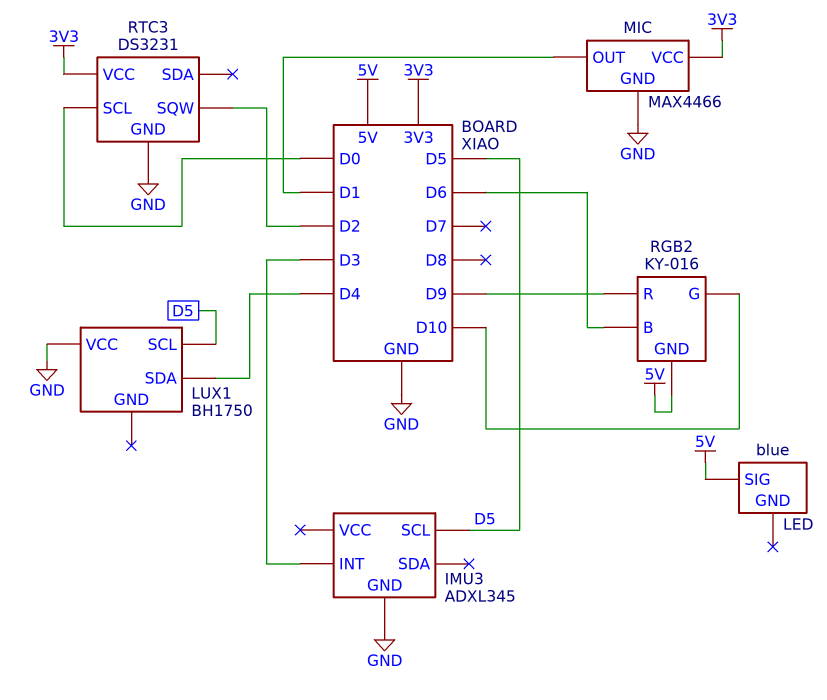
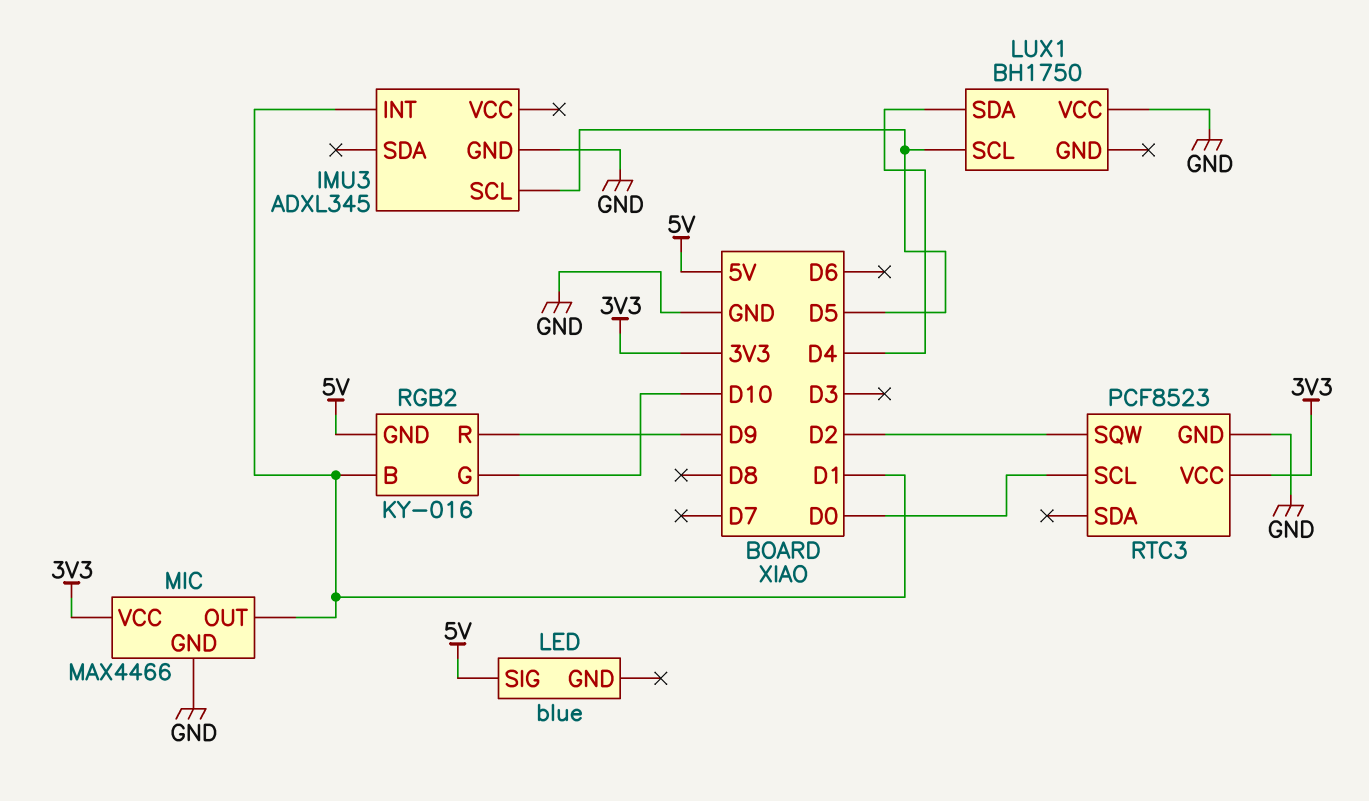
IMU3 pin INT: D3 -> D1
RGB2 pin B: D6 -> D1
RTC3: DS3231 -> PCF8523

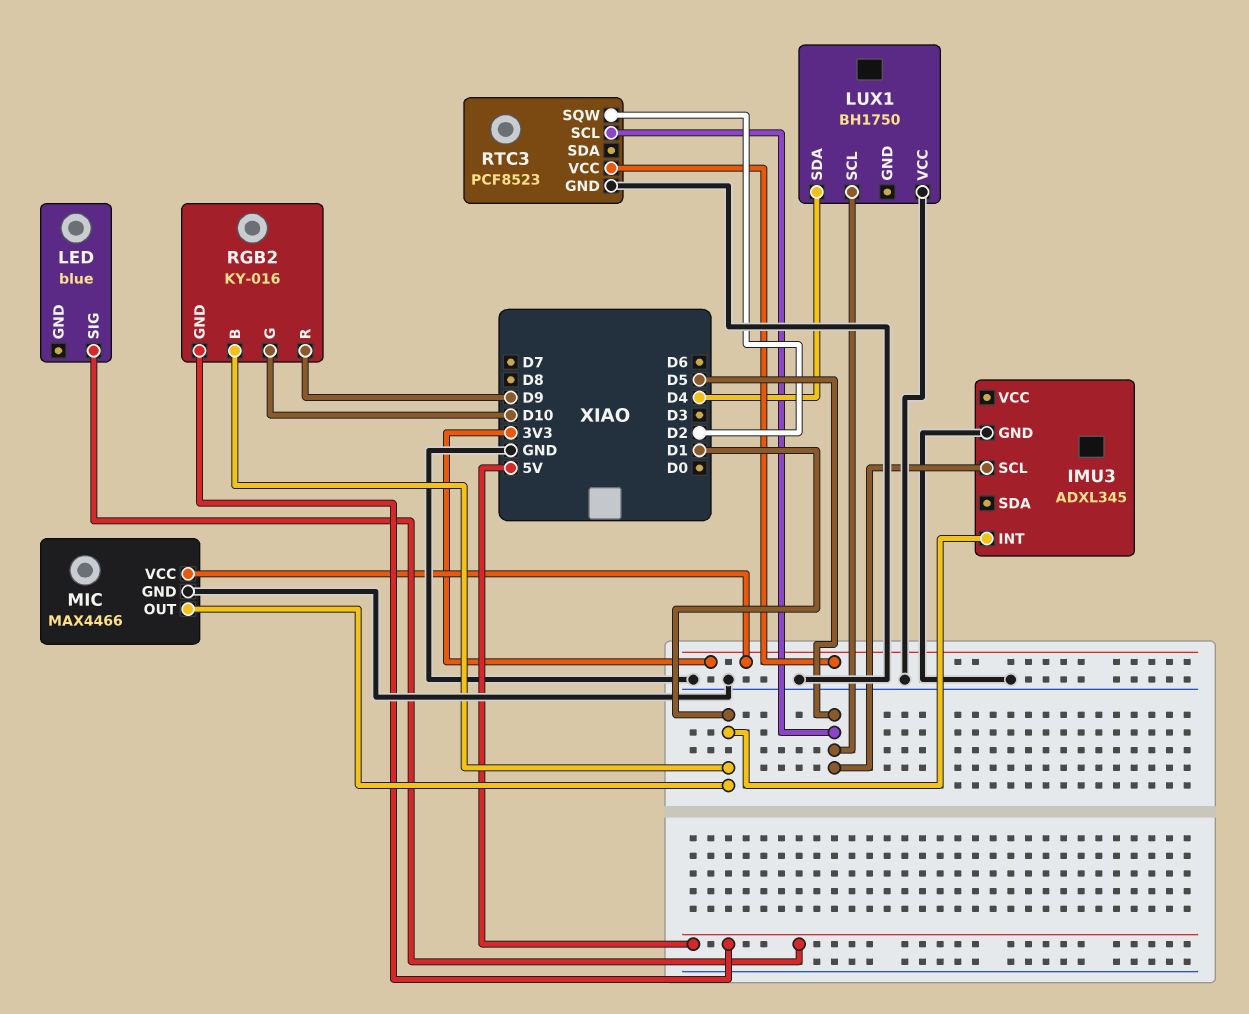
RTC3 pin SCL: D0 -> D5

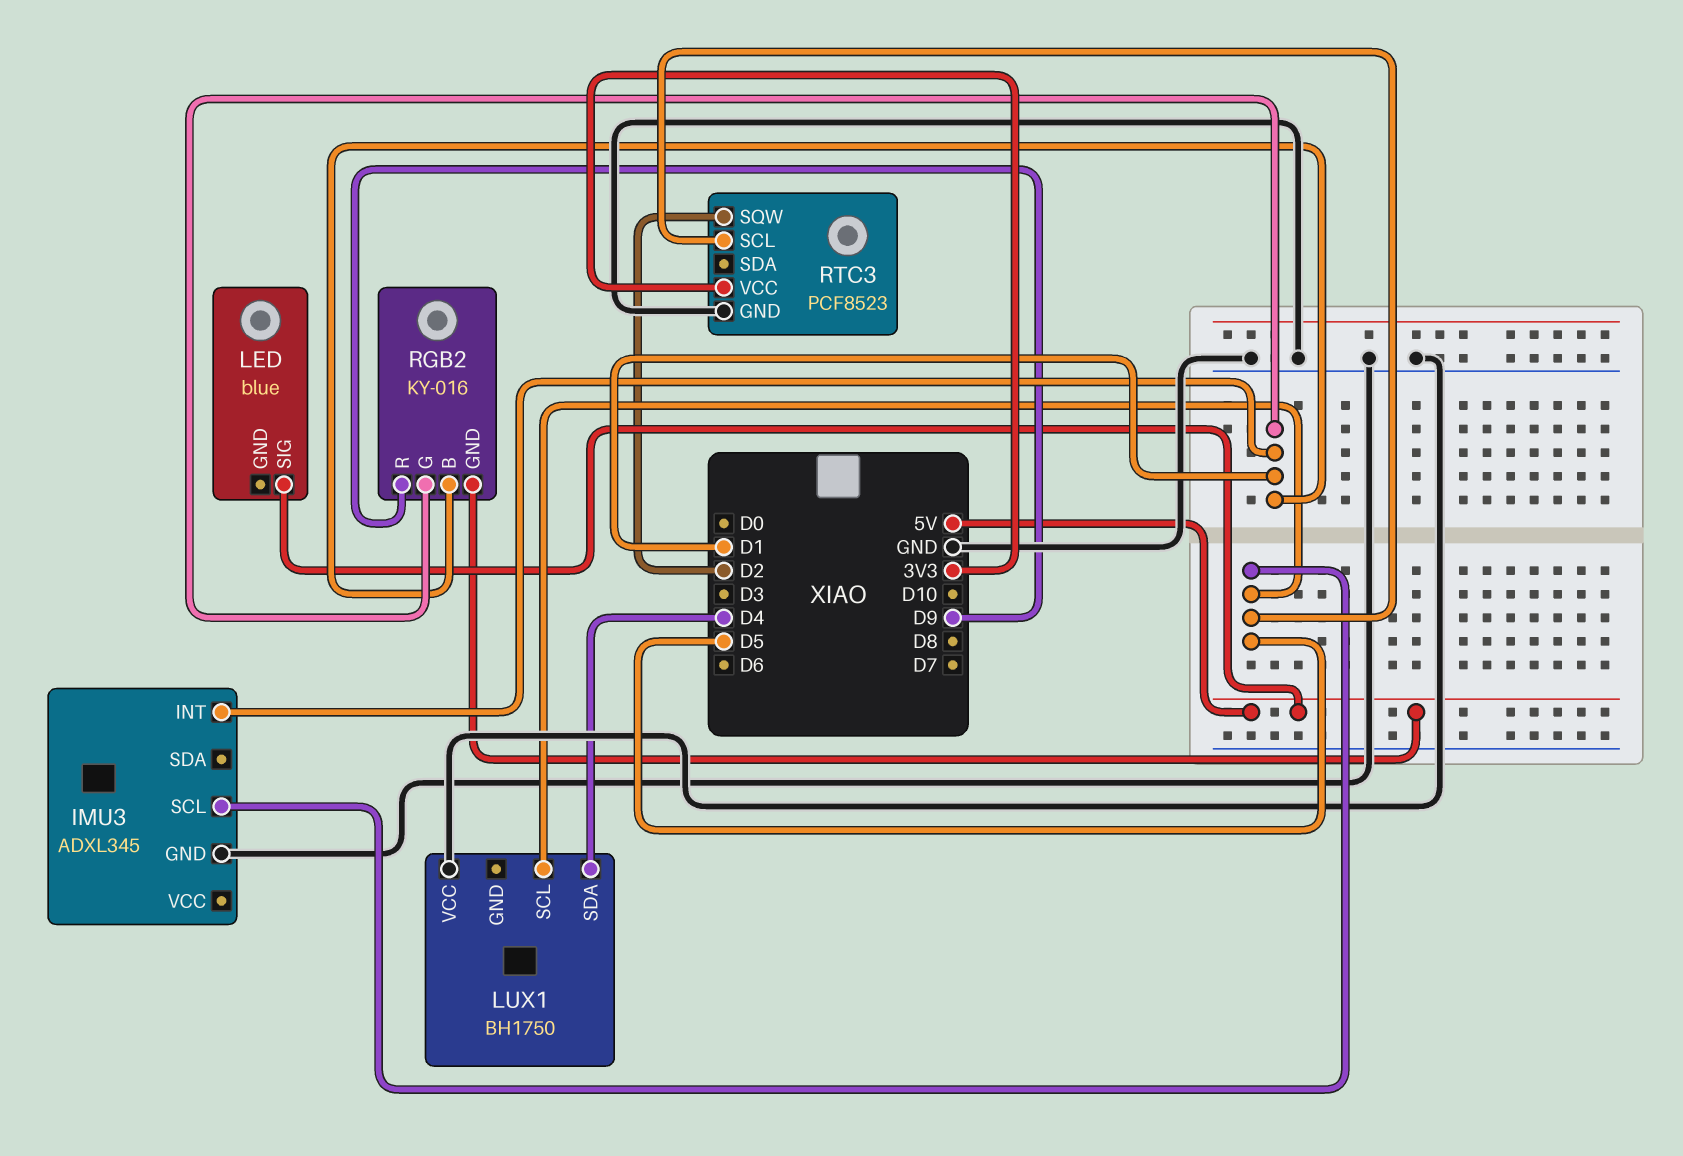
MIC: MAX4466 -> none
MIC pin GND: GND -> none
MIC pin OUT: D1 -> none
MIC pin VCC: 3V3 -> none
RGB2 pin G: D10 -> D1

